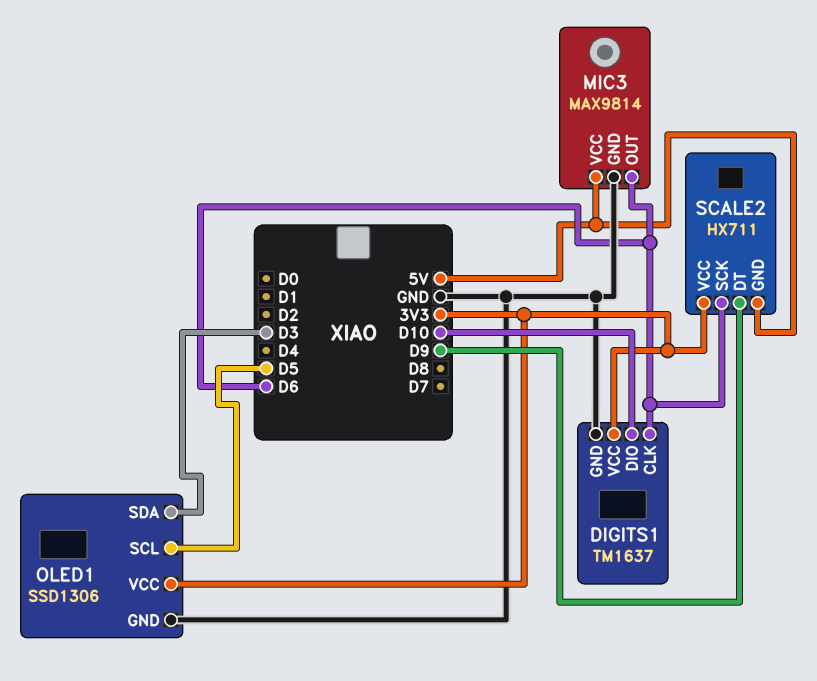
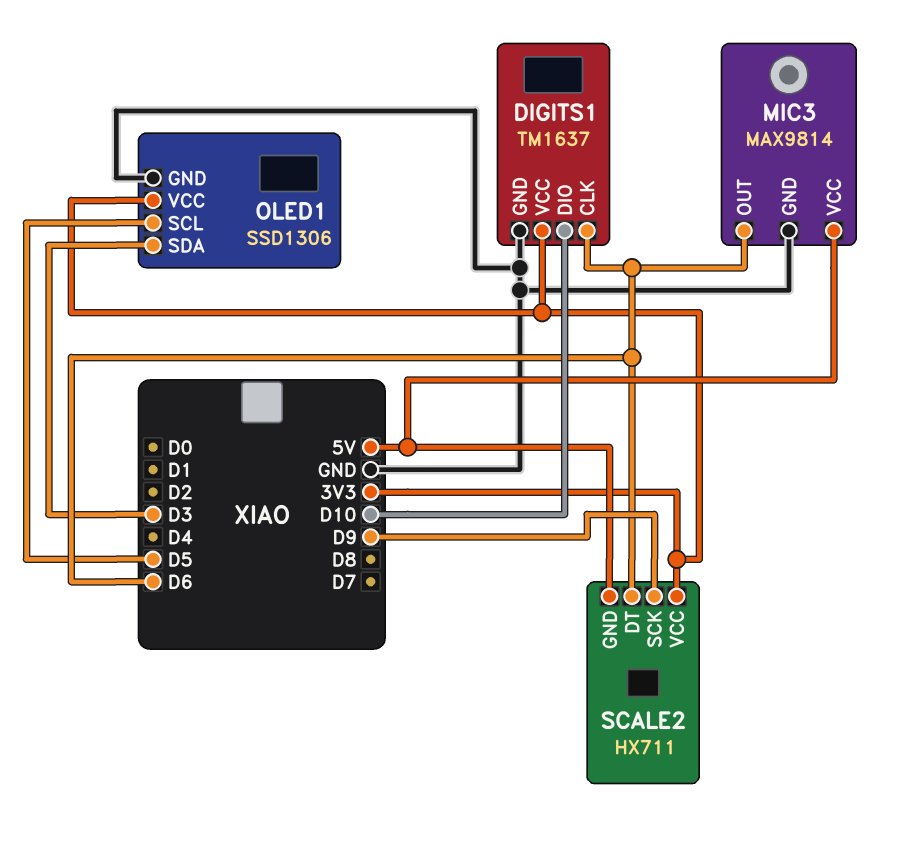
SCALE2 pin DT: D9 -> D6
SCALE2 pin SCK: D6 -> D9

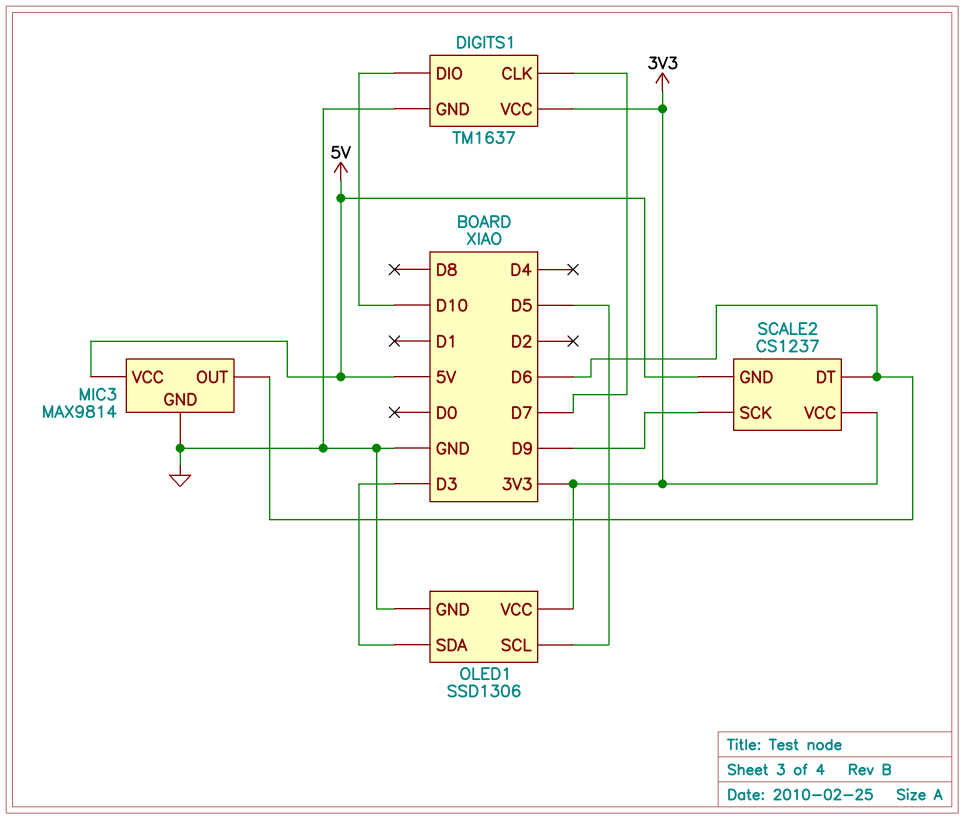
DIGITS1 pin CLK: D6 -> D7
SCALE2: HX711 -> CS1237

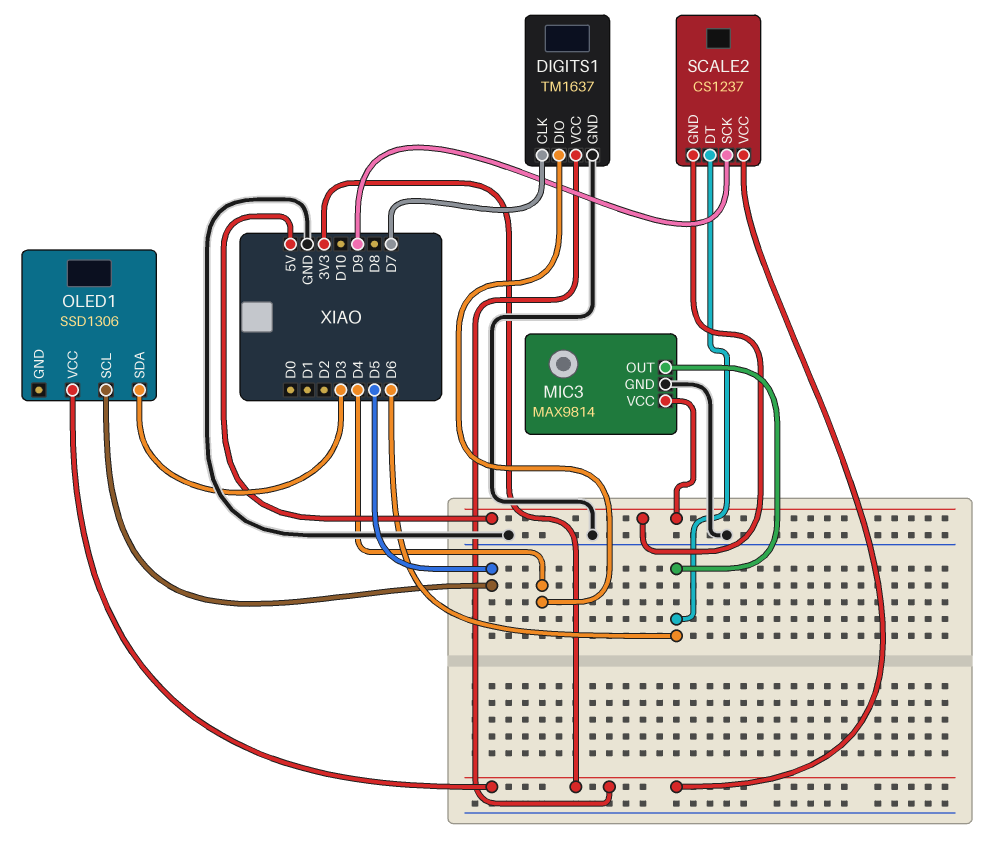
DIGITS1 pin DIO: D10 -> D4
OLED1 pin GND: GND -> none

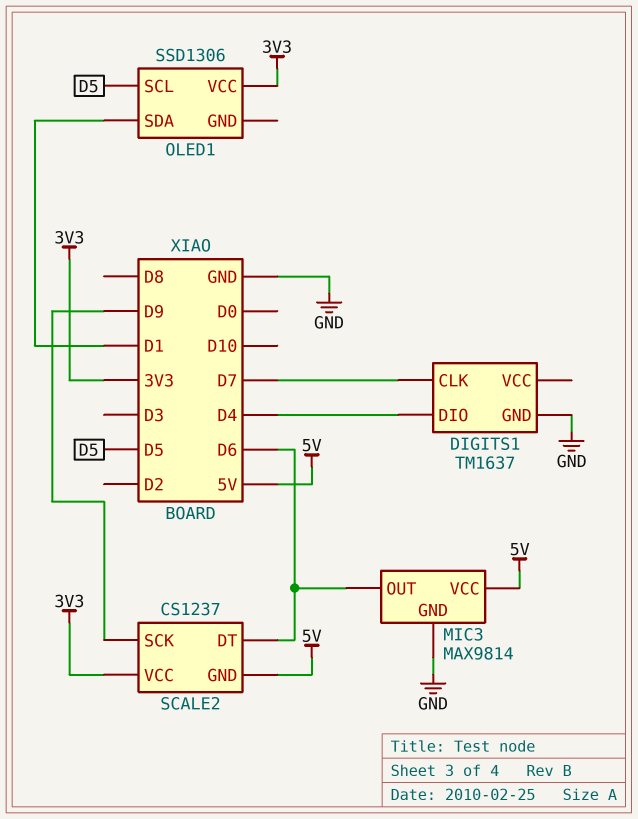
DIGITS1 pin VCC: 3V3 -> none
OLED1 pin SDA: D3 -> D1

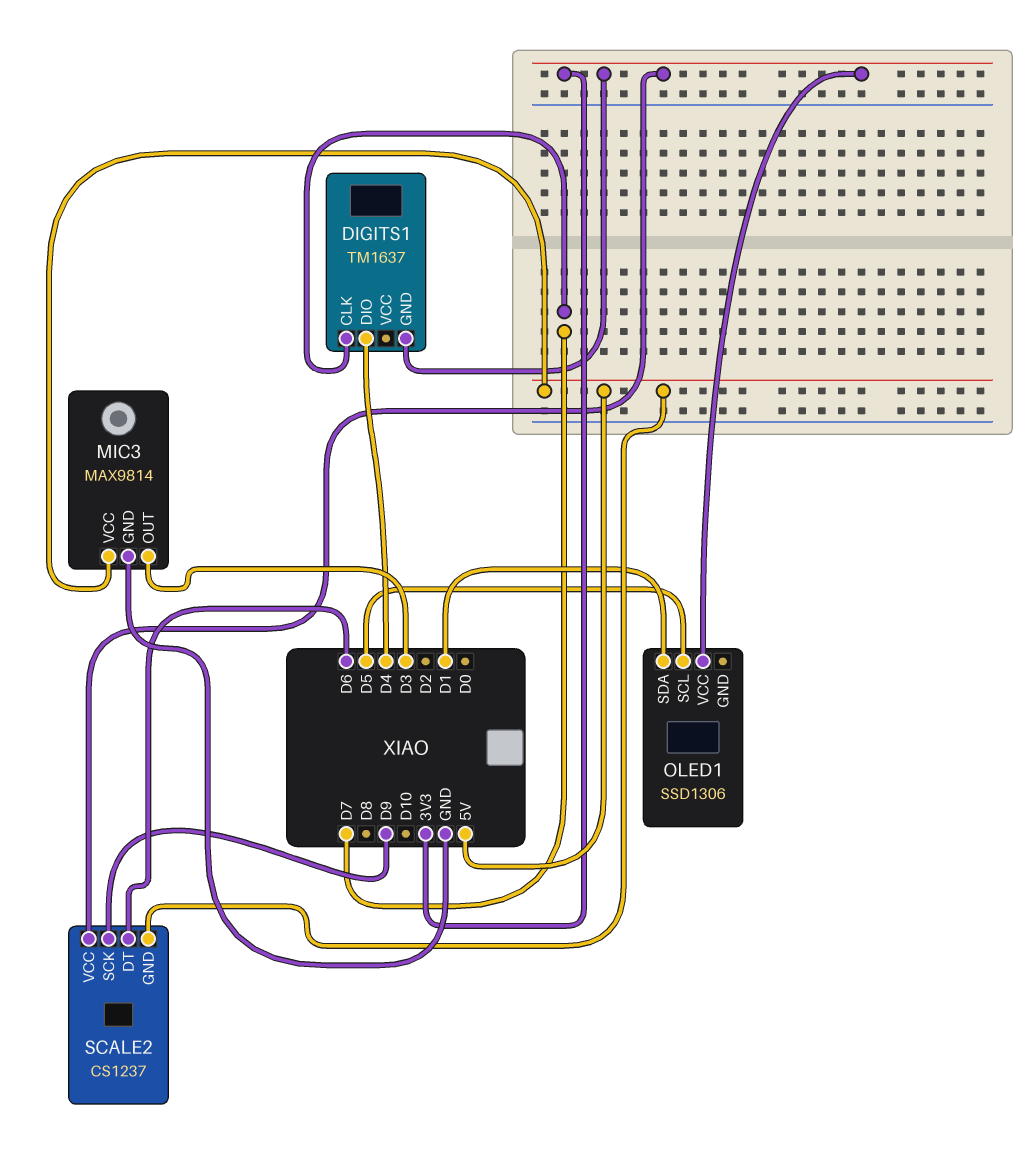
DIGITS1 pin GND: GND -> 3V3
MIC3 pin OUT: D6 -> D3

